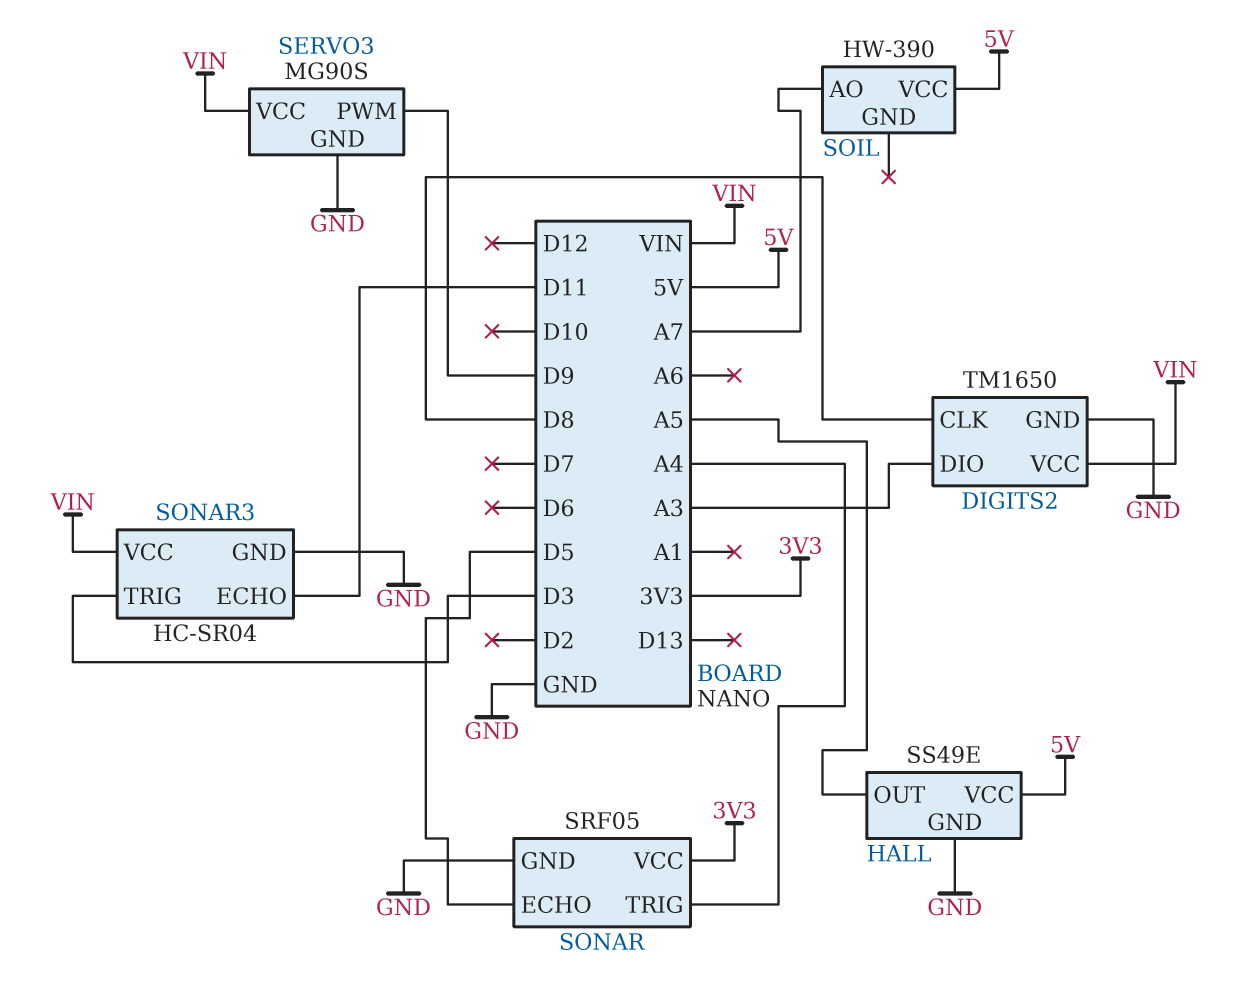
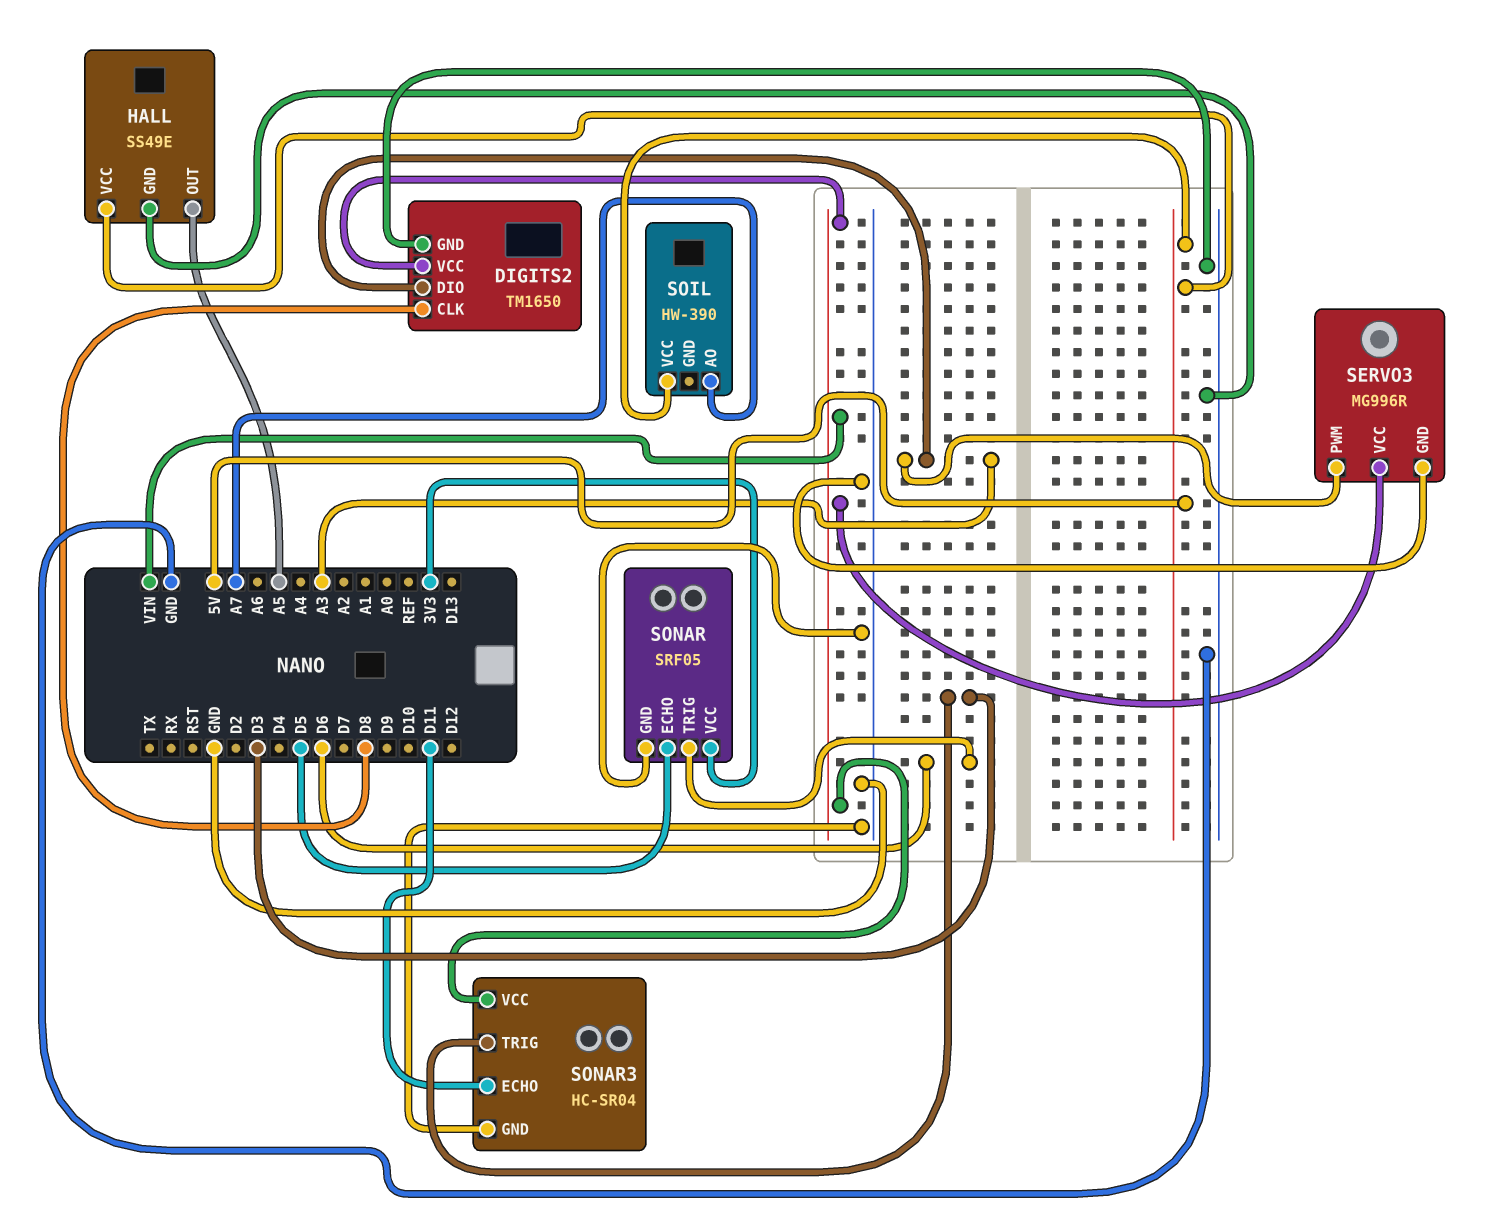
SERVO3: MG90S -> MG996R
SERVO3 pin PWM: D9 -> A3
SONAR pin TRIG: A4 -> D6

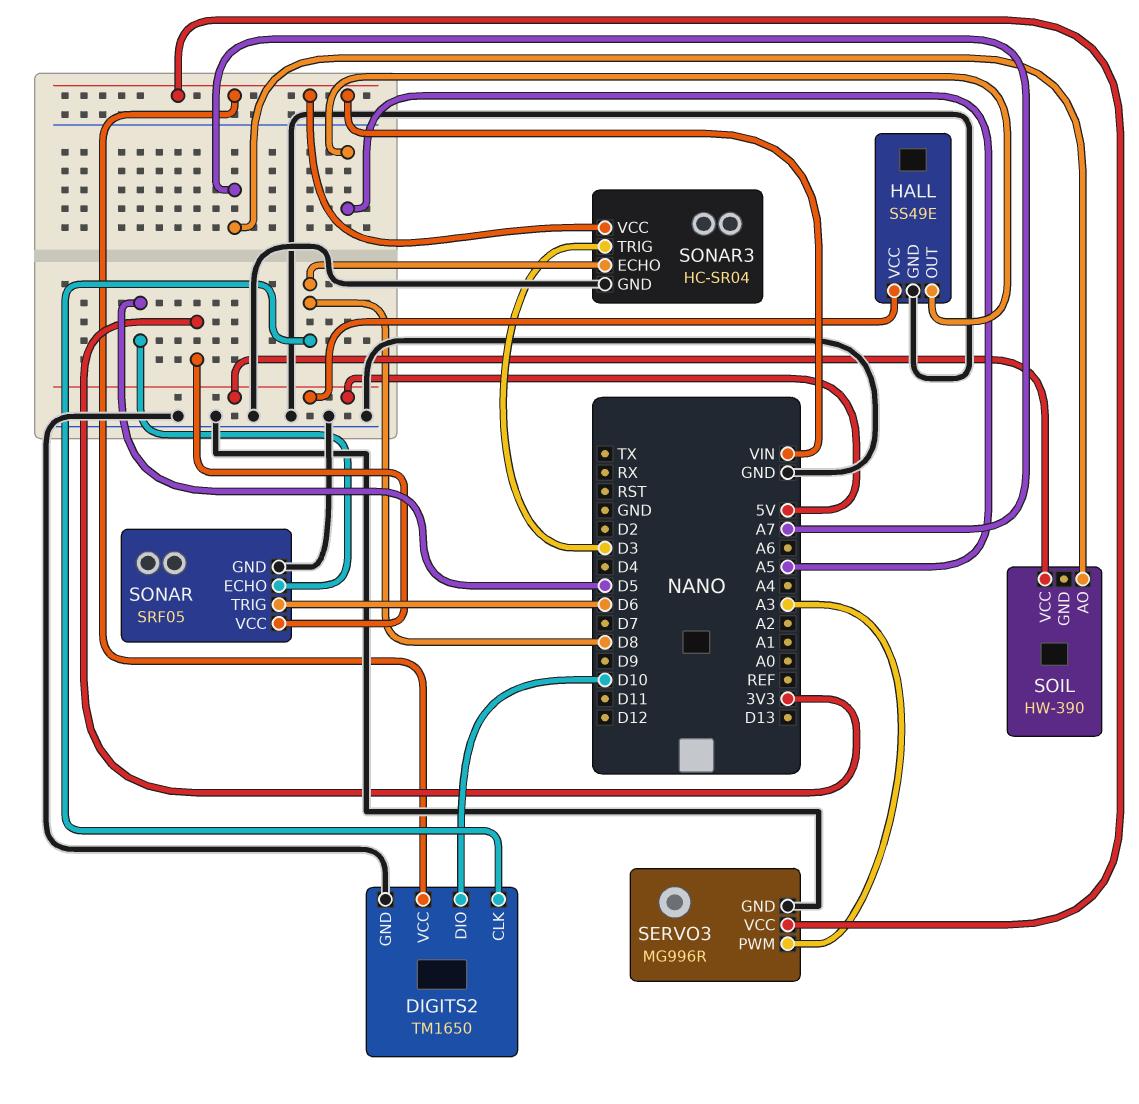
DIGITS2 pin DIO: A3 -> D10
SONAR3 pin ECHO: D11 -> D8

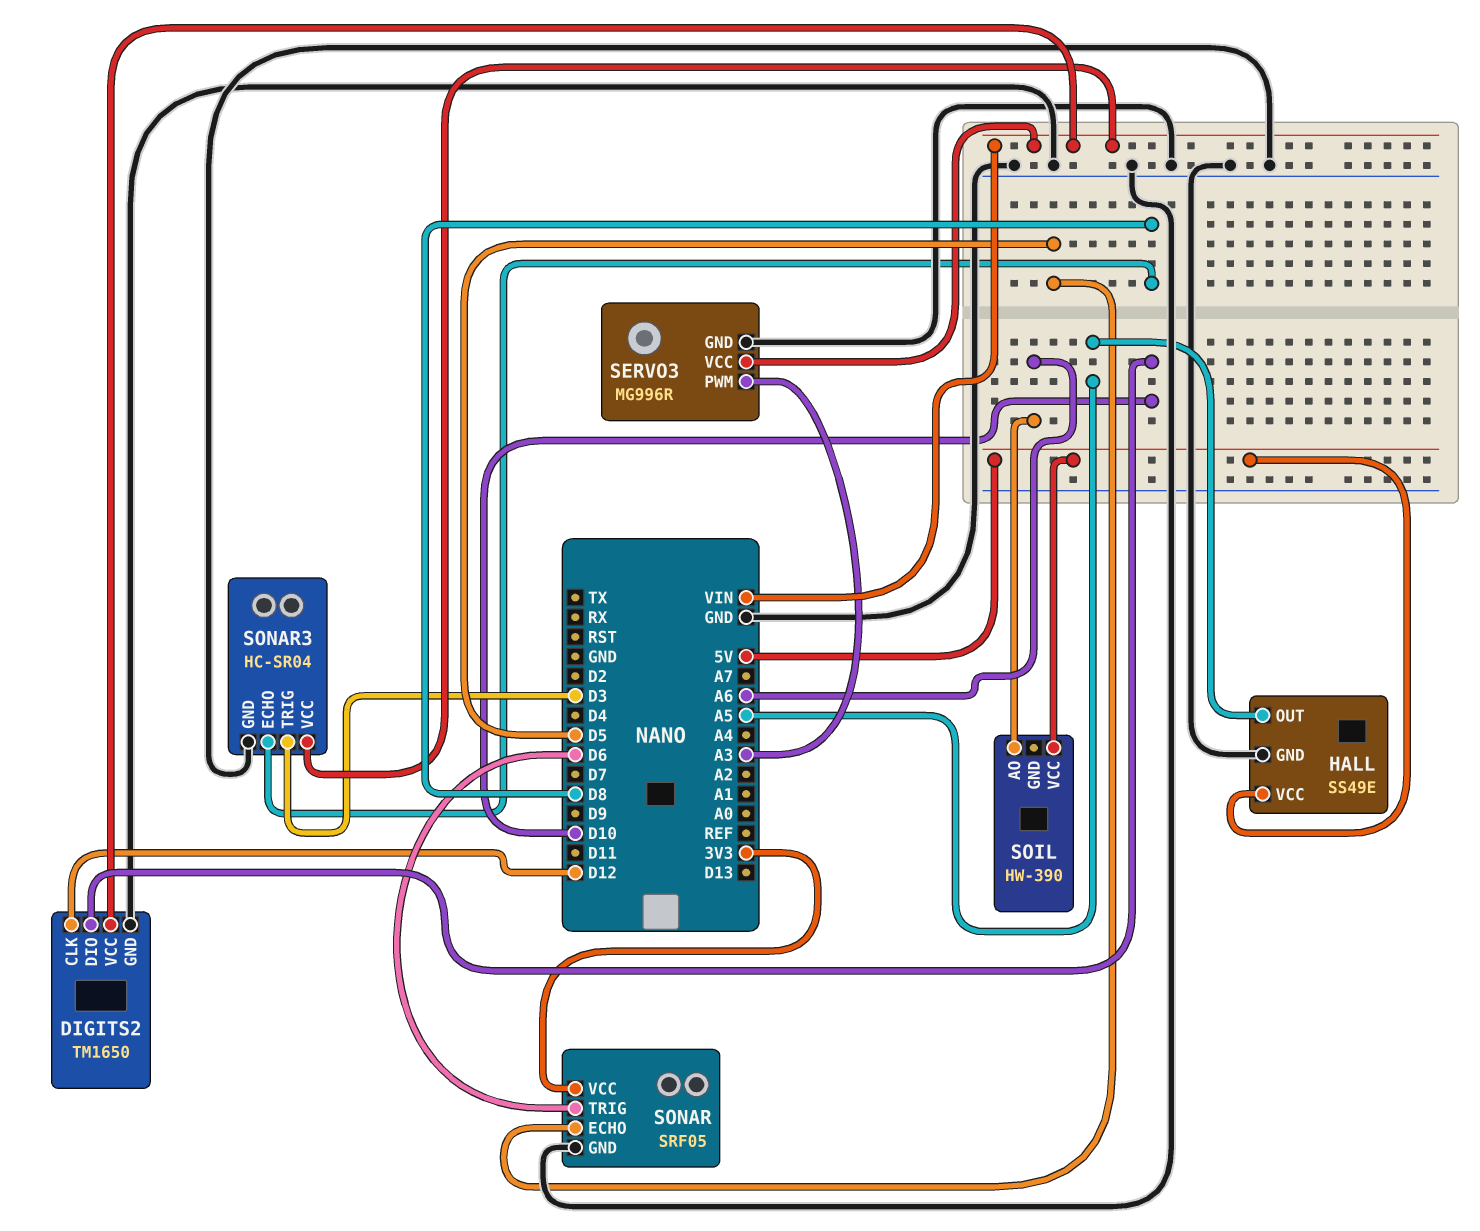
DIGITS2 pin CLK: D8 -> D12
SOIL pin AO: A7 -> A6

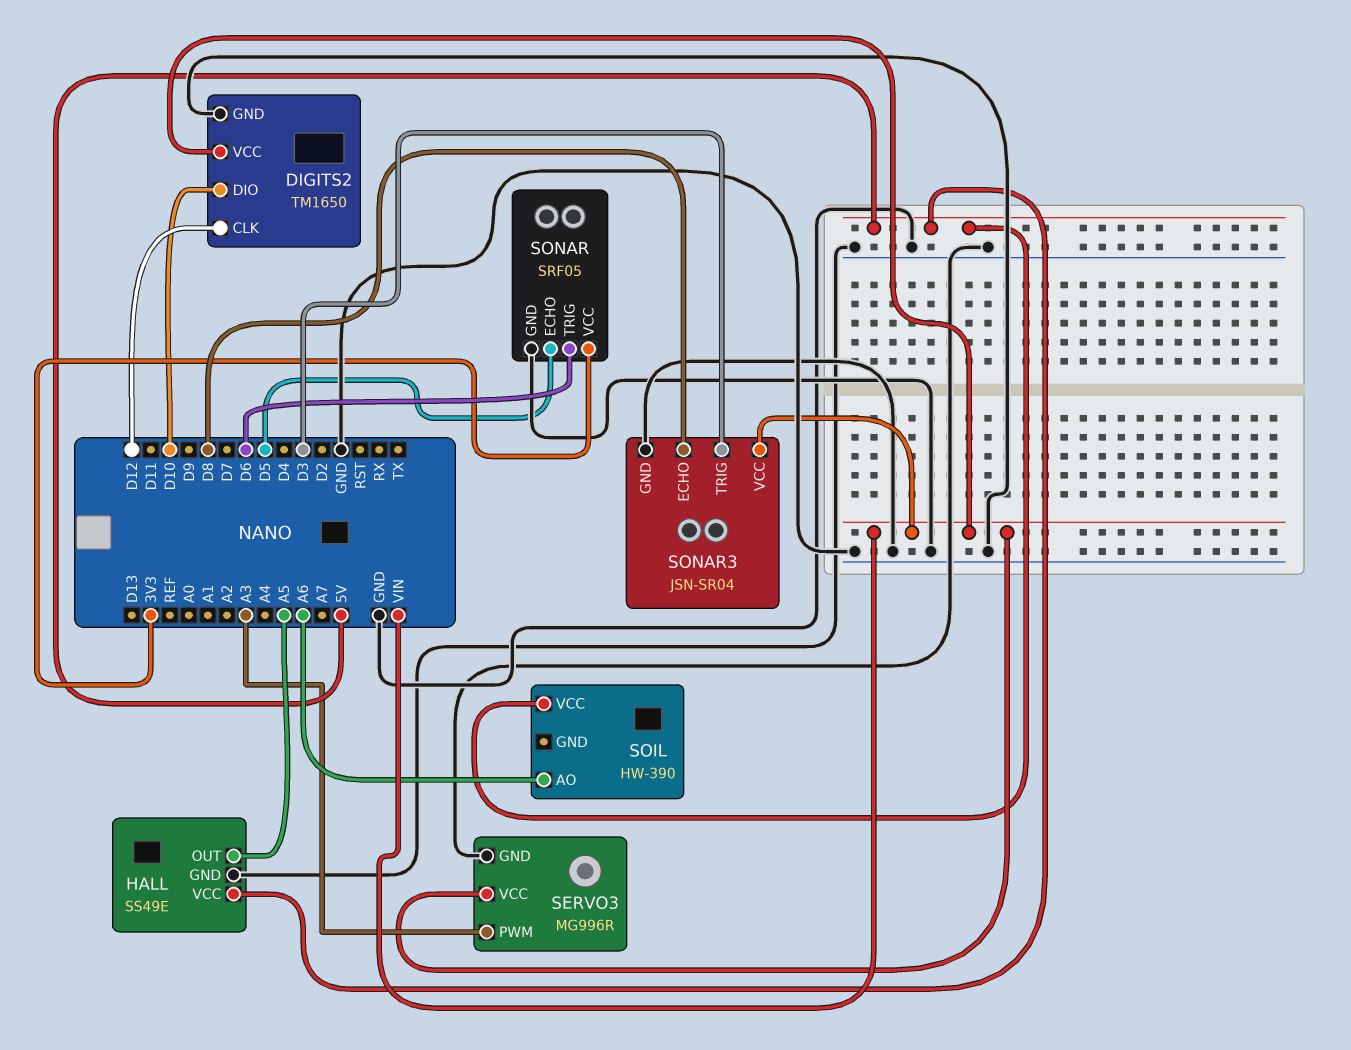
SONAR3: HC-SR04 -> JSN-SR04

